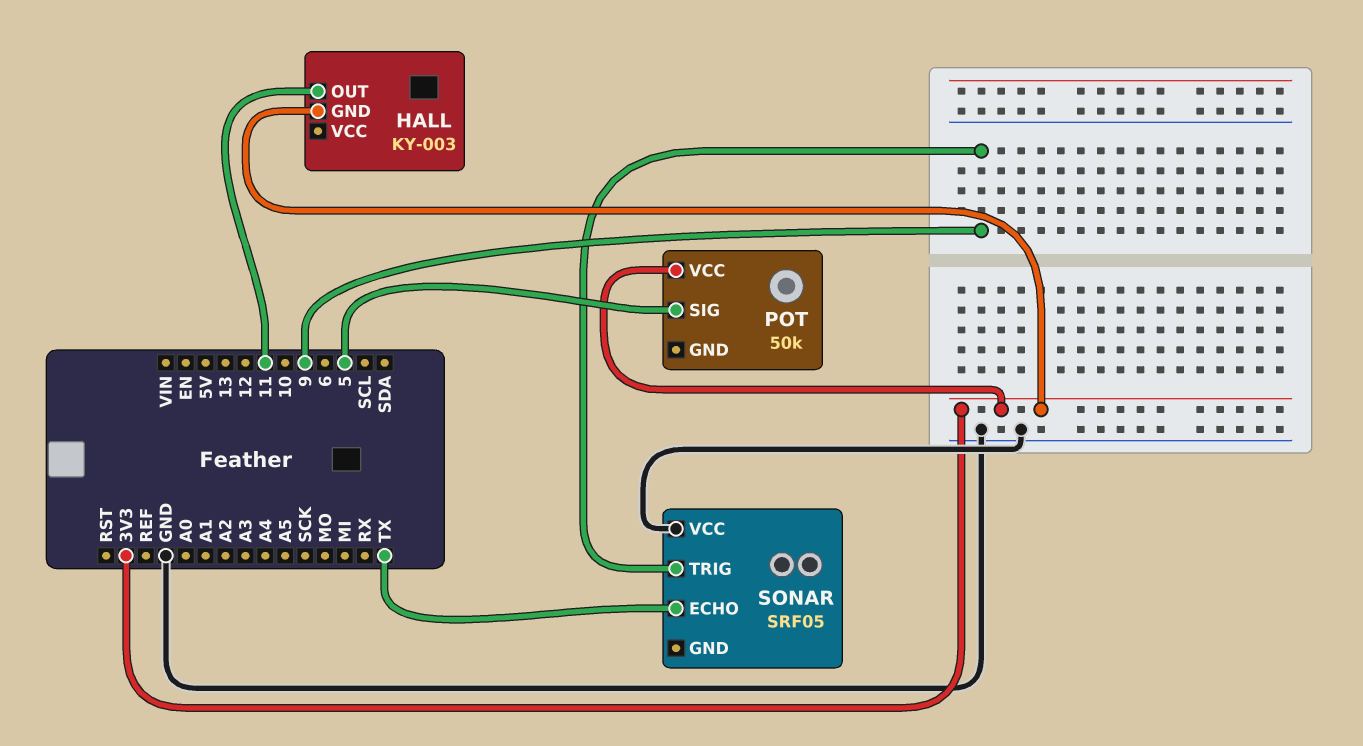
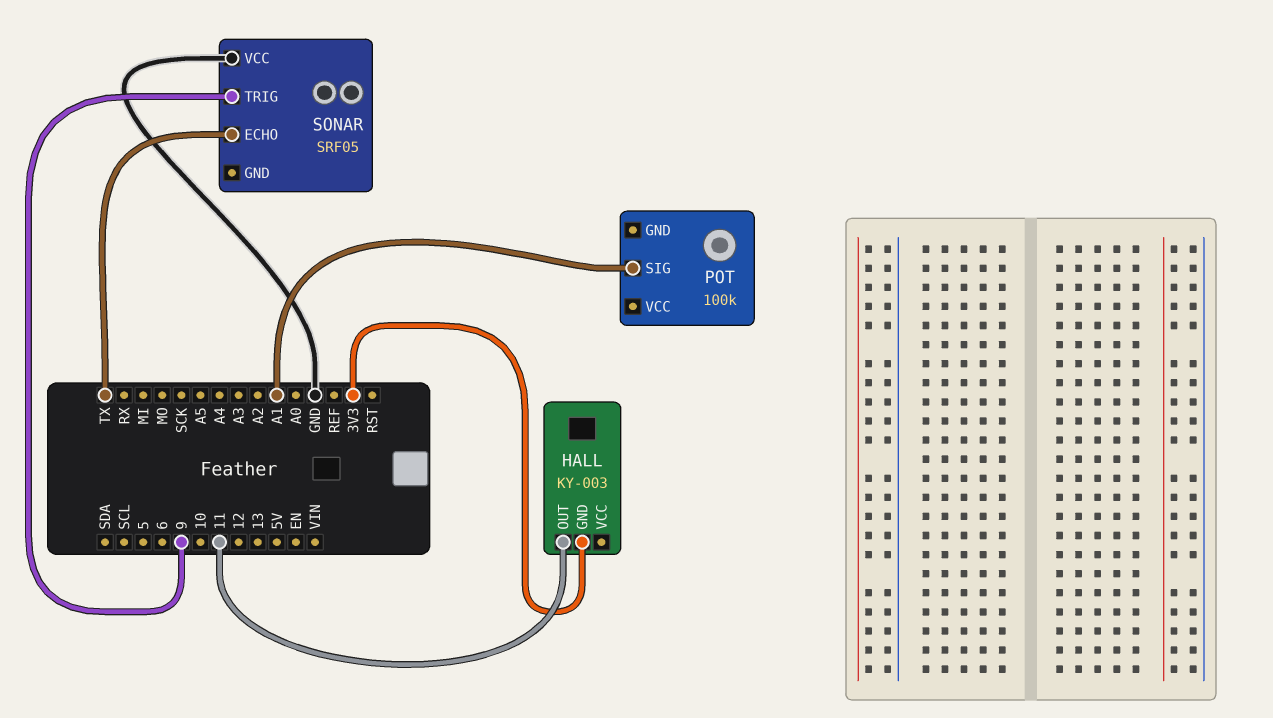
POT: 50k -> 100k
POT pin SIG: 5 -> A1
POT pin VCC: 3V3 -> none

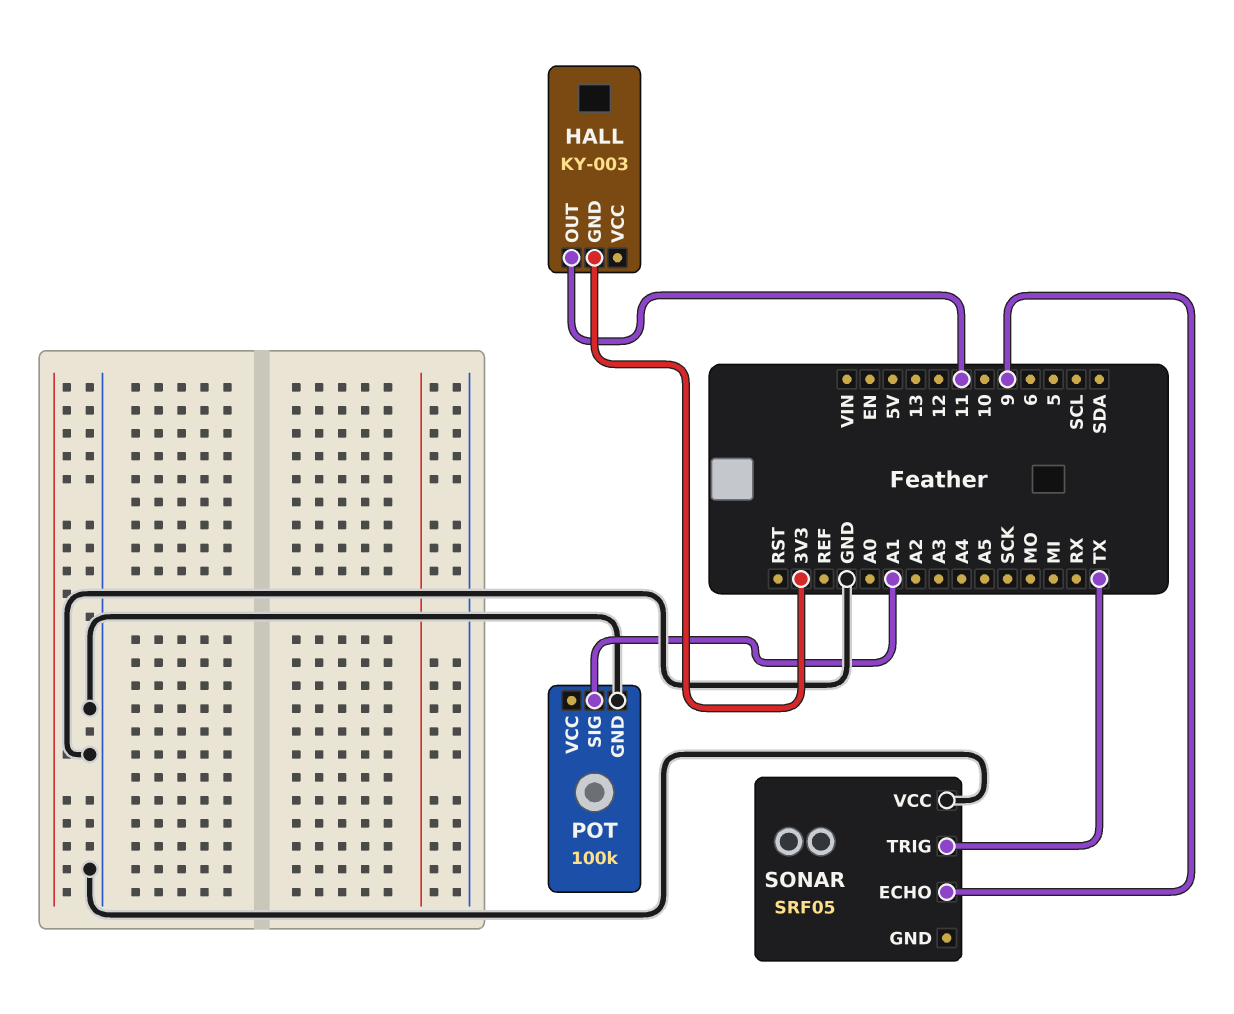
POT pin GND: none -> GND
SONAR pin ECHO: TX -> 9
SONAR pin TRIG: 9 -> TX

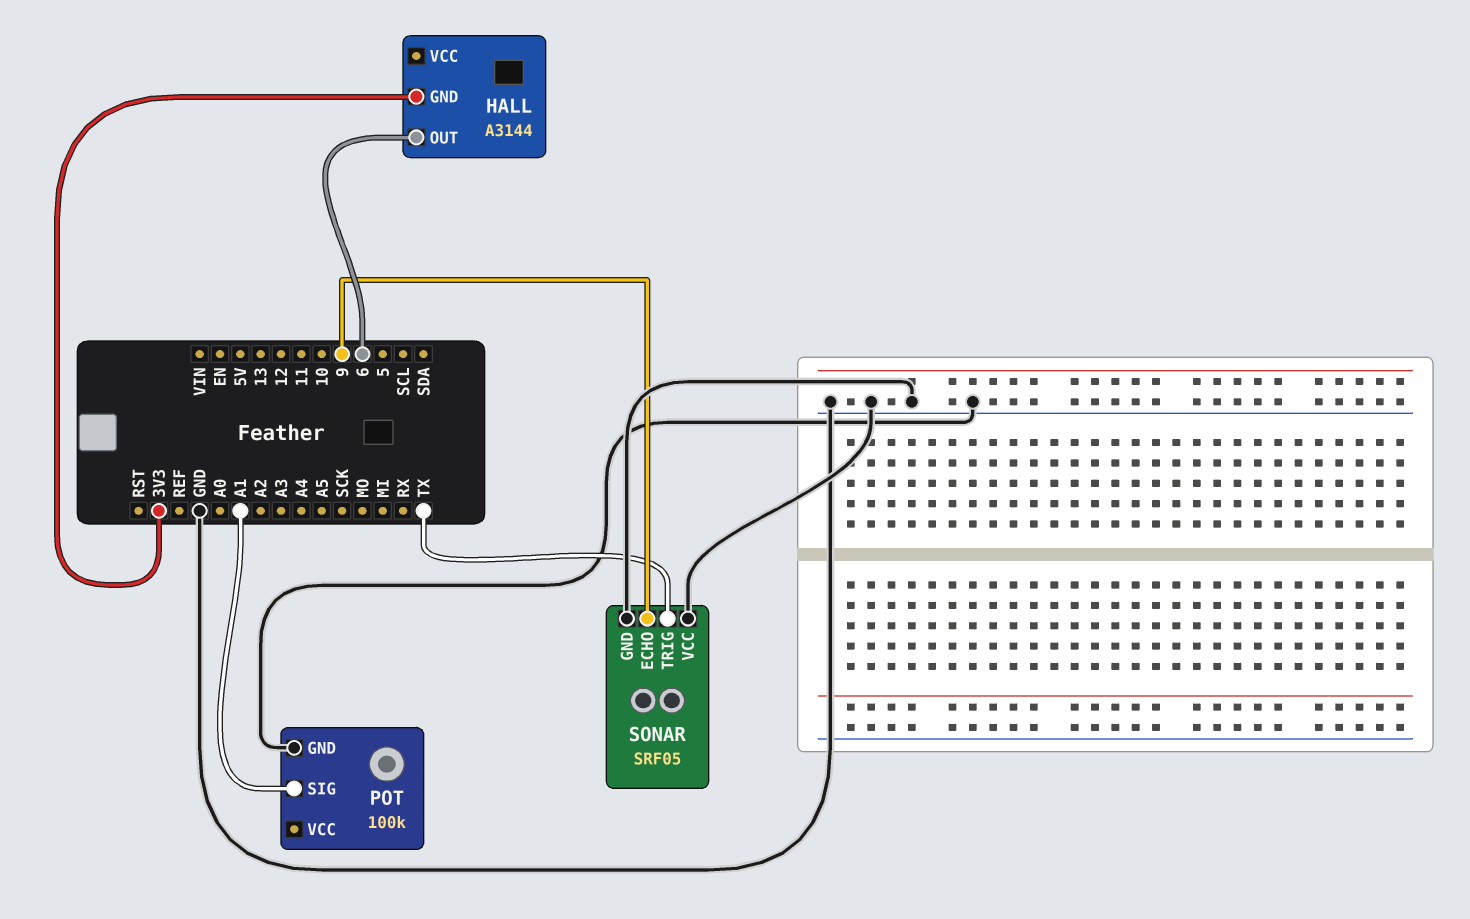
HALL: KY-003 -> A3144
HALL pin OUT: 11 -> 6
SONAR pin GND: none -> GND

